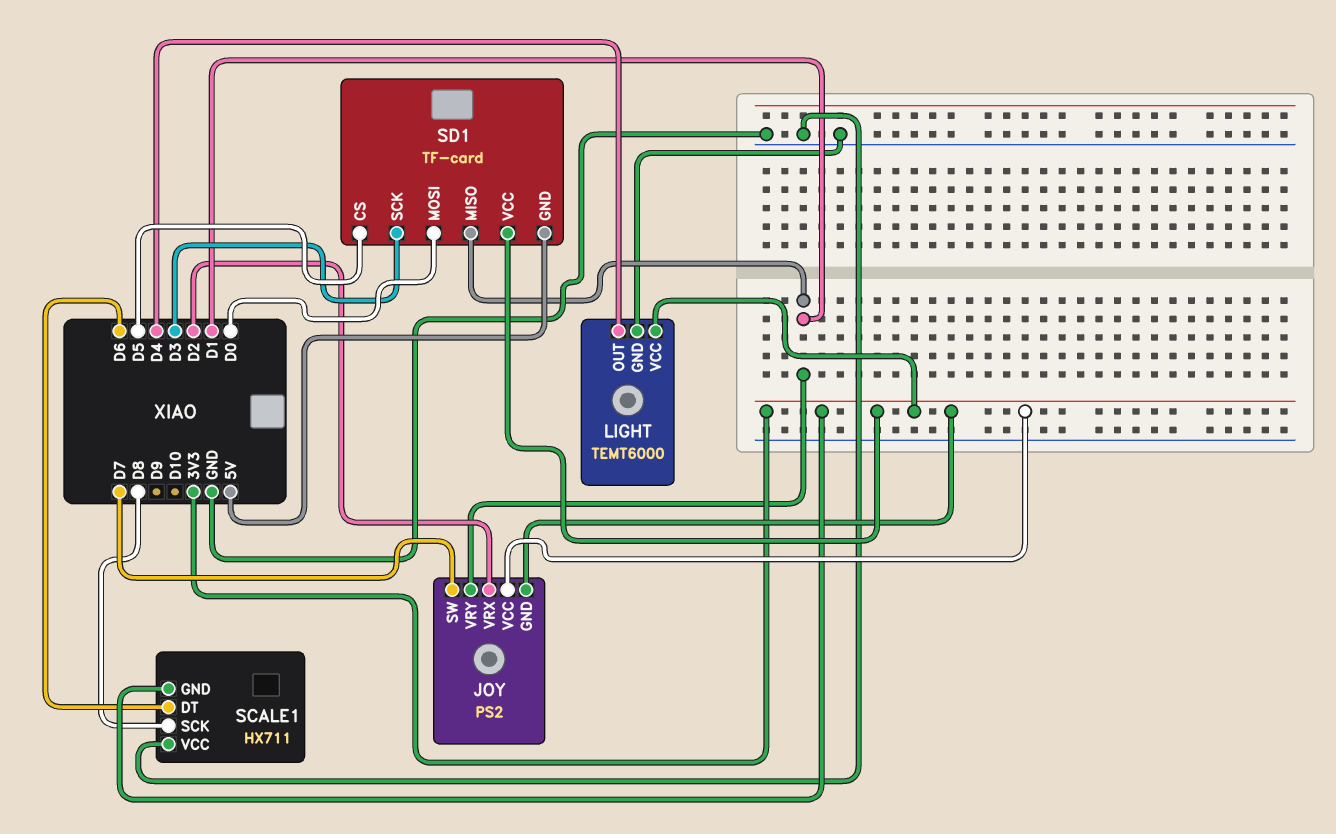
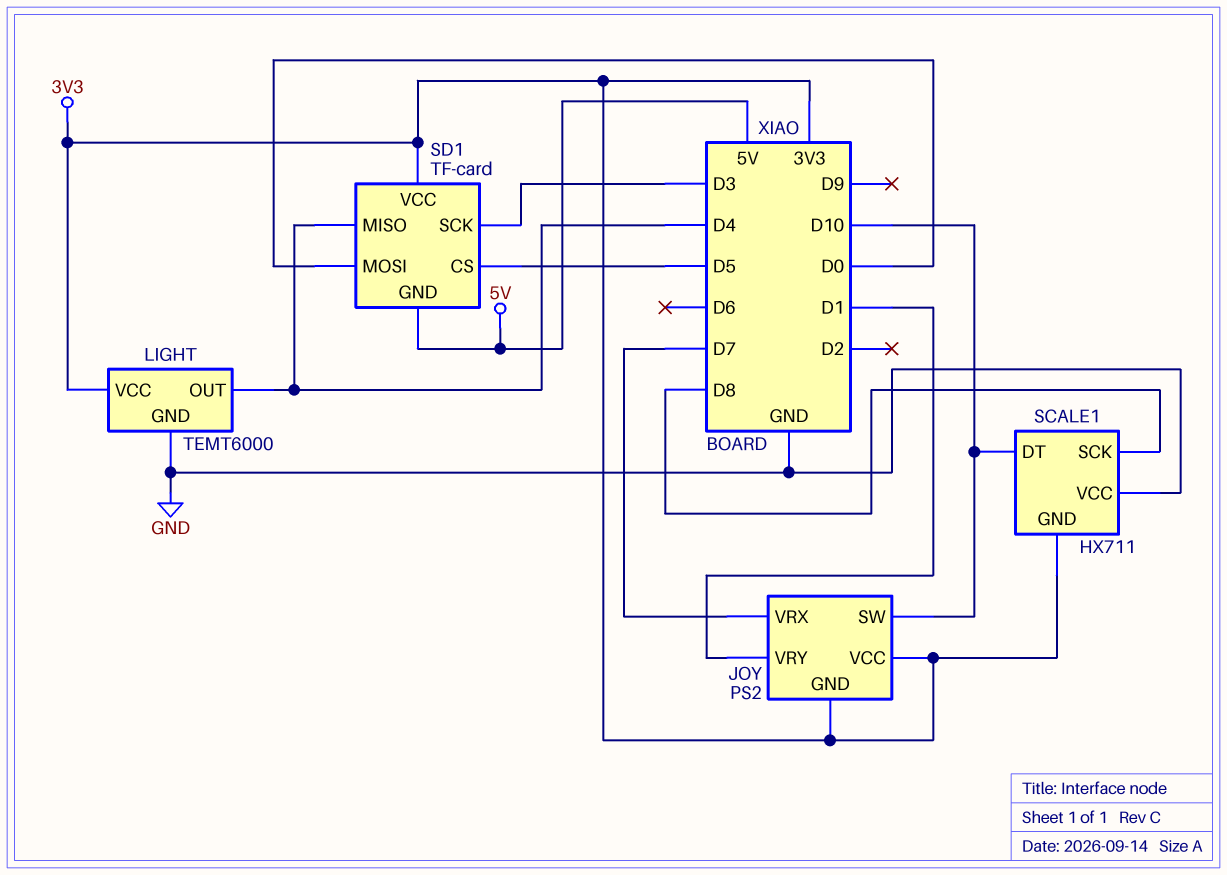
JOY pin SW: D7 -> D10
JOY pin VRX: D2 -> D7
SCALE1 pin DT: D6 -> D10
SD1 pin MISO: D1 -> D4

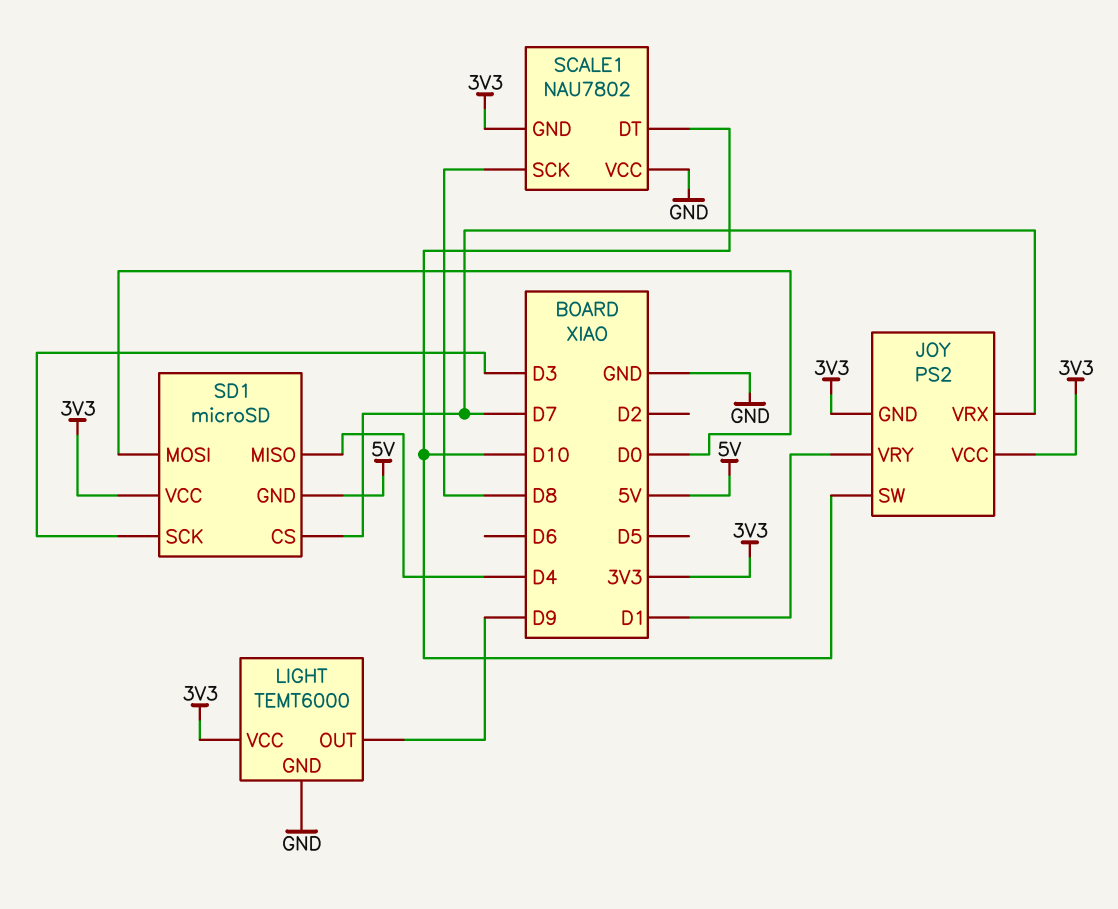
LIGHT pin OUT: D4 -> D9
SCALE1: HX711 -> NAU7802
SD1: TF-card -> microSD
SD1 pin CS: D5 -> D7

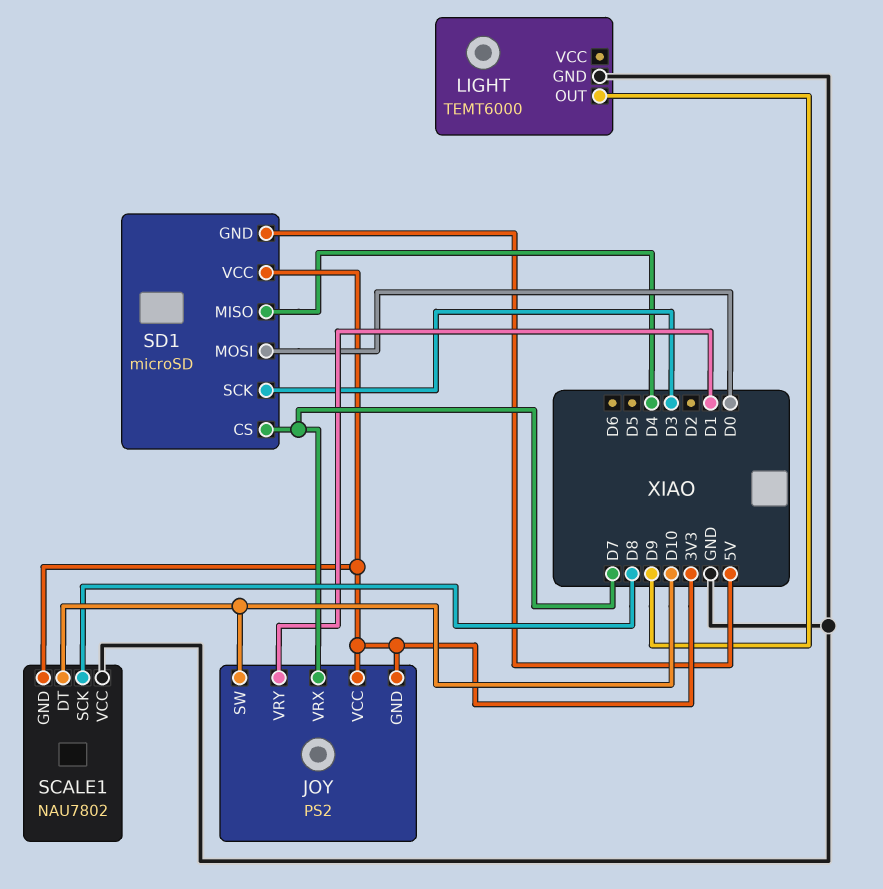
LIGHT pin VCC: 3V3 -> none

